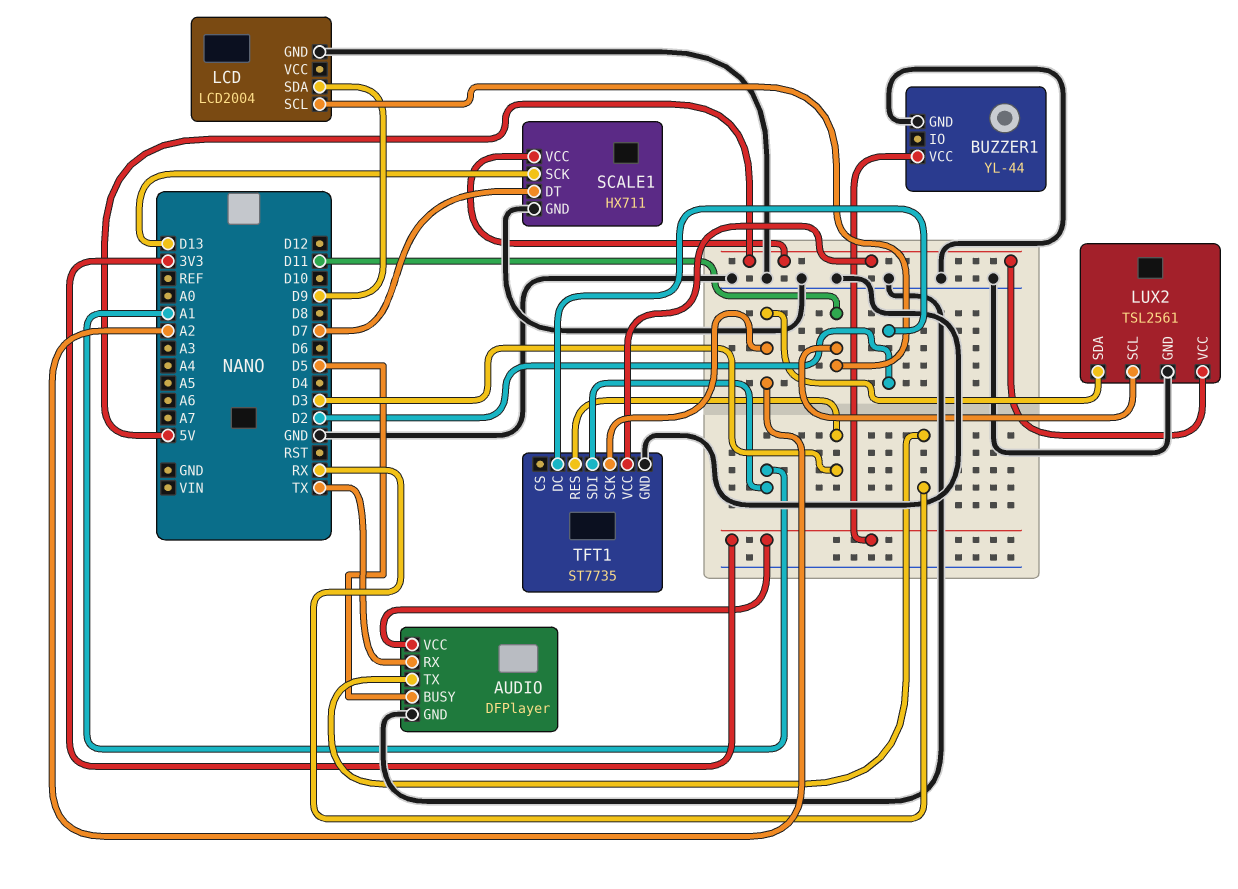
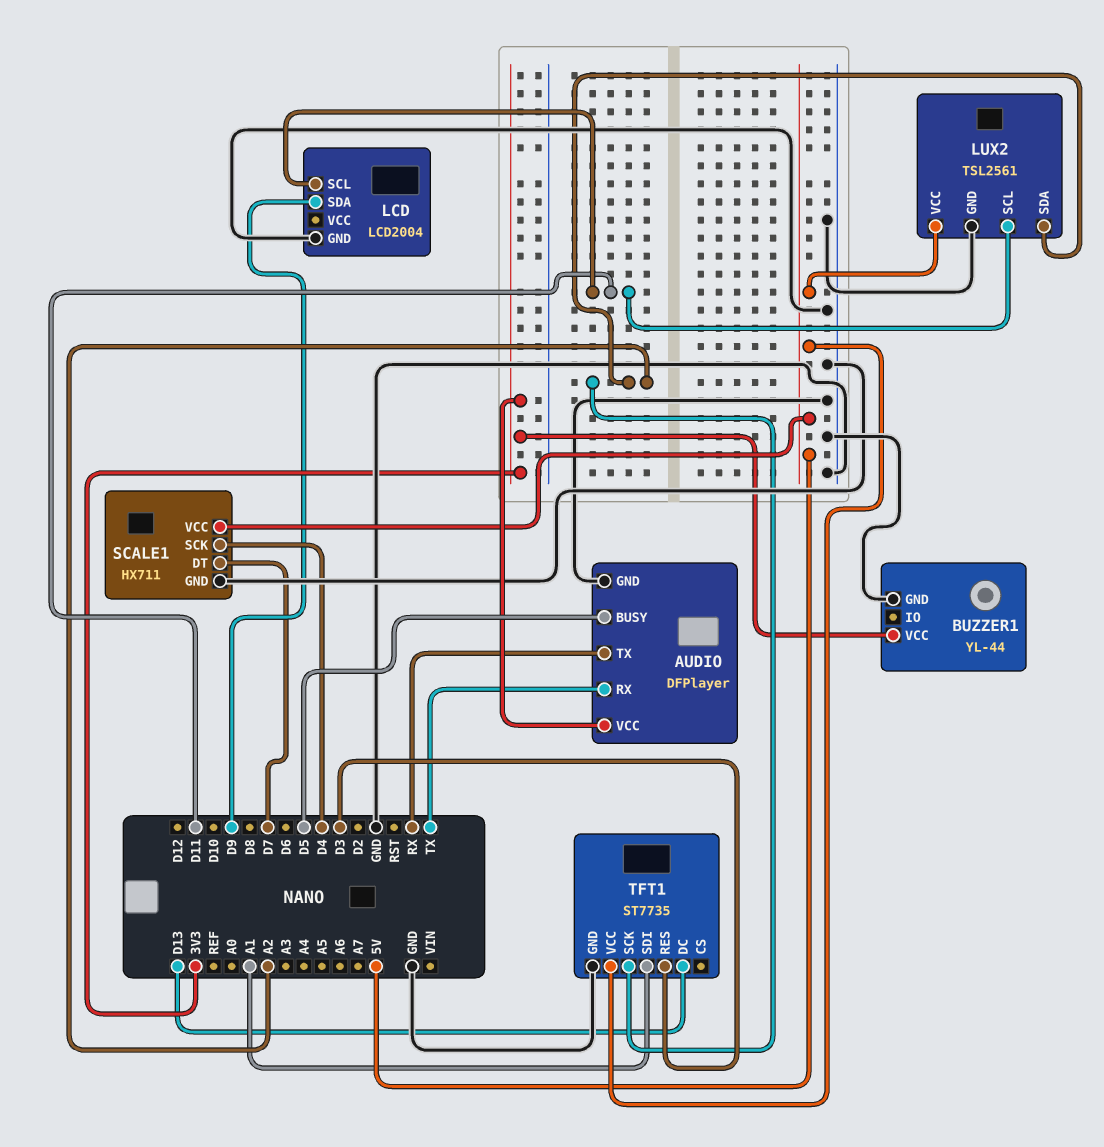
SCALE1 pin SCK: D13 -> D4
TFT1 pin DC: D2 -> D13

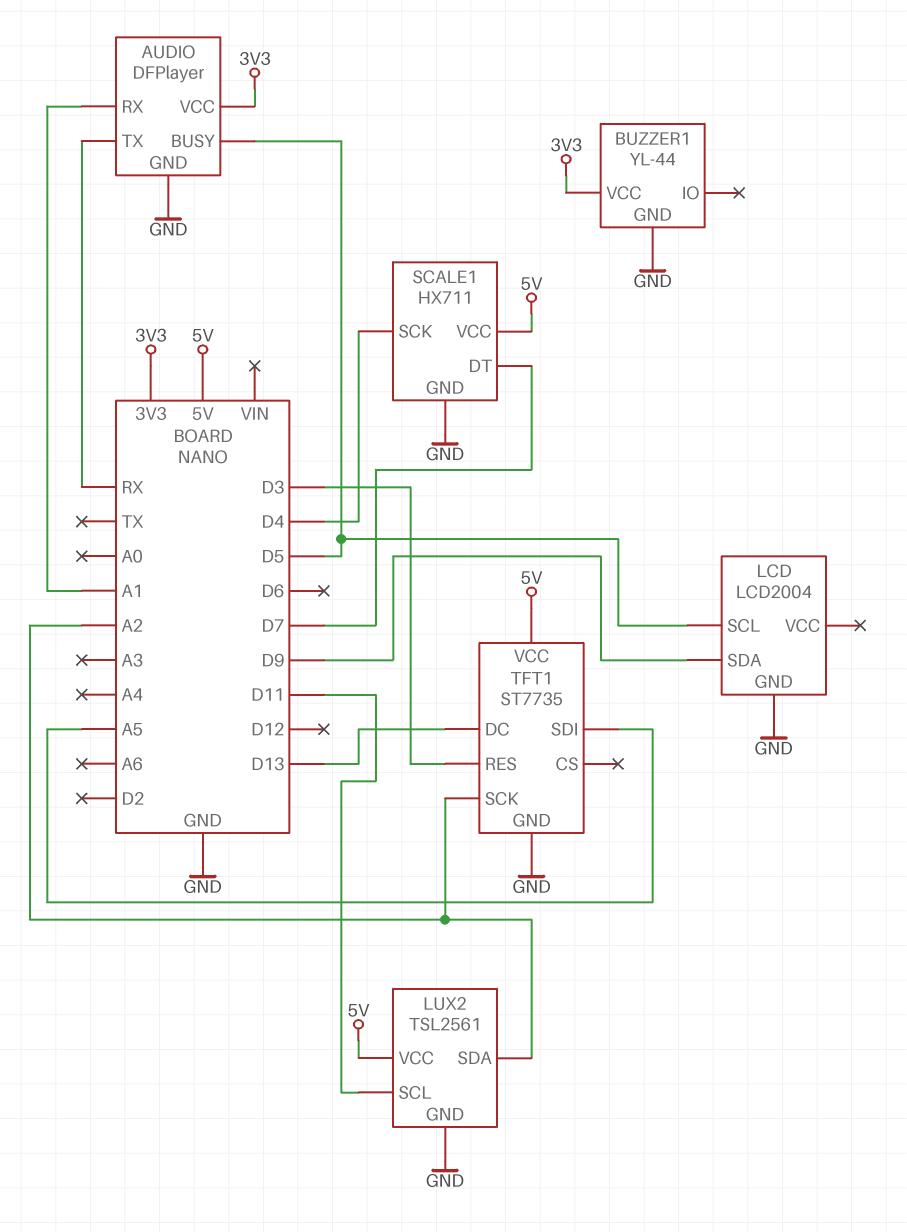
AUDIO pin RX: TX -> A1
LCD pin SCL: D11 -> D5
TFT1 pin SDI: A1 -> A5

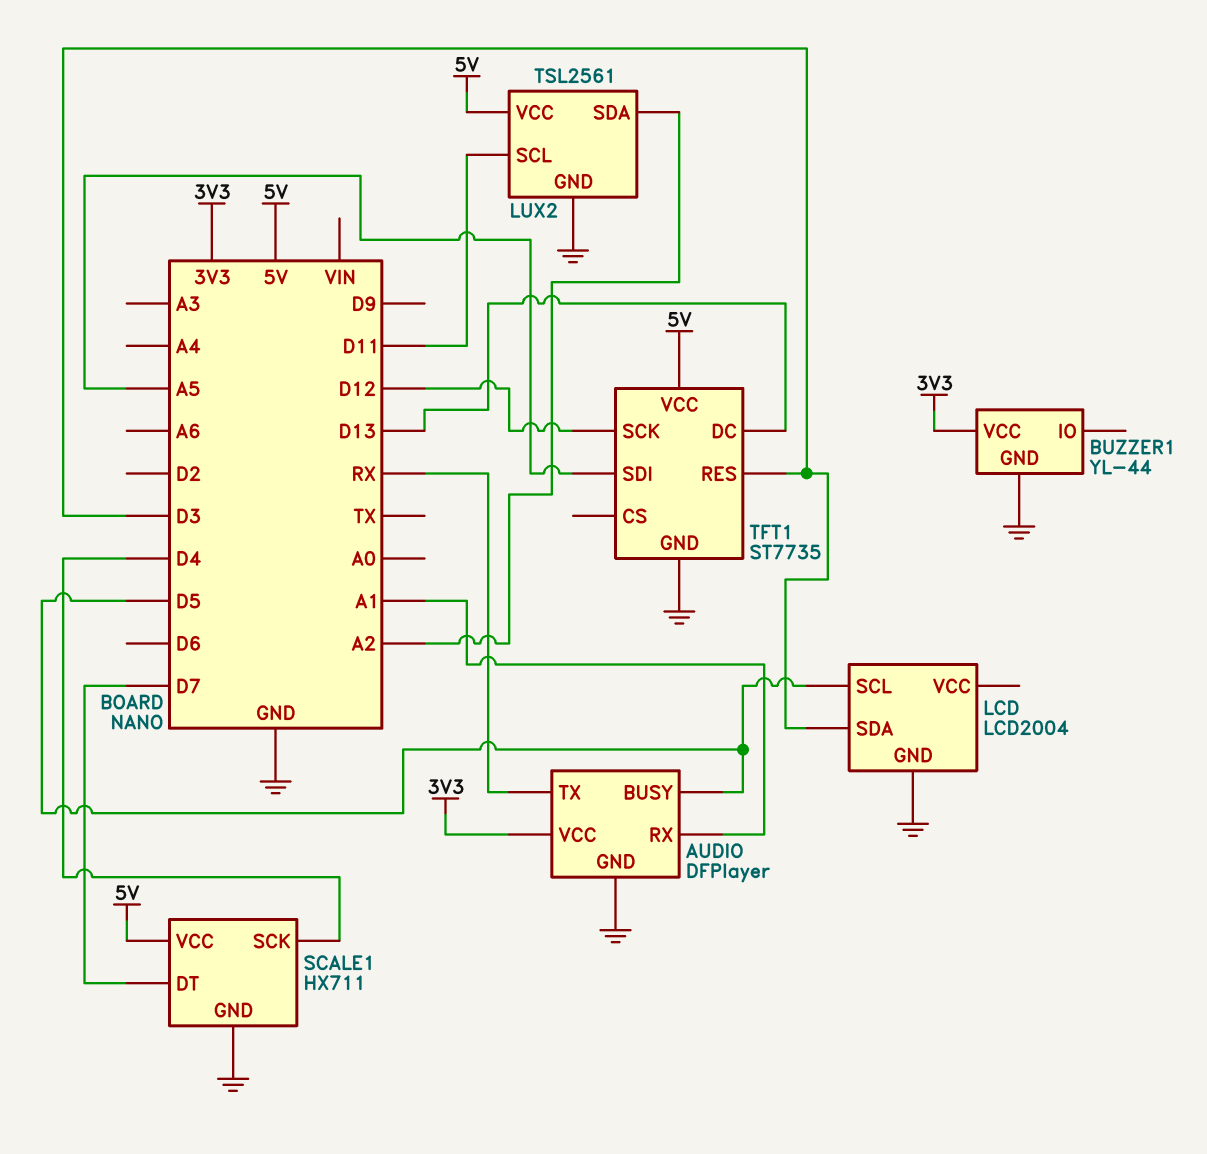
LCD pin SDA: D9 -> D3
TFT1 pin SCK: A2 -> D12

